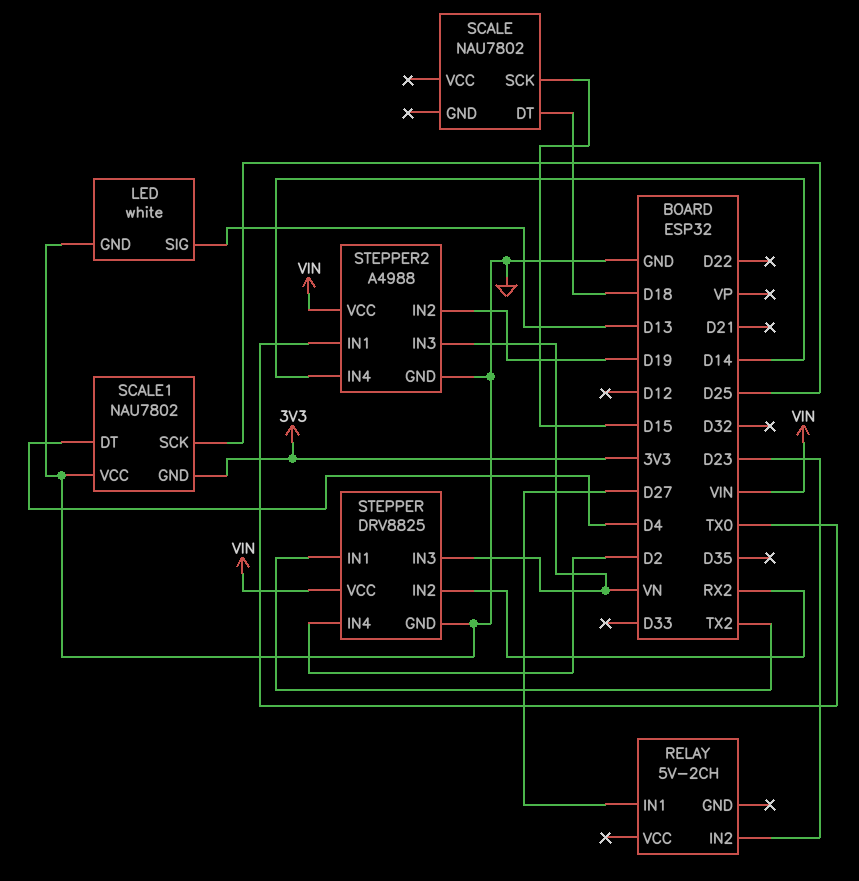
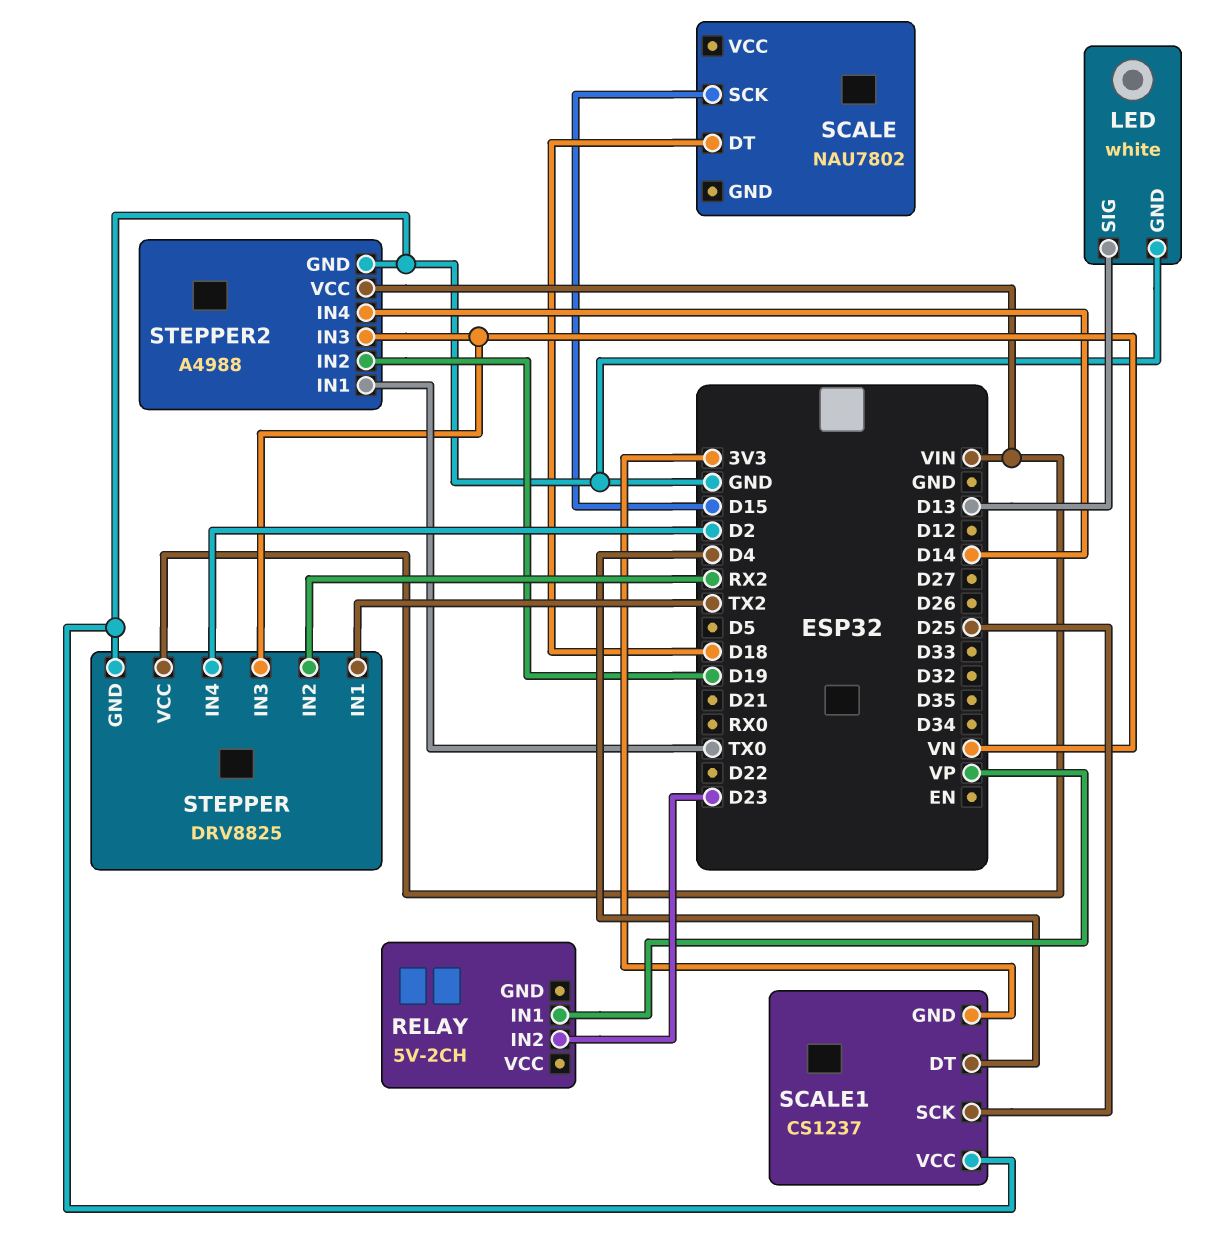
RELAY pin IN1: D27 -> VP
SCALE1: NAU7802 -> CS1237

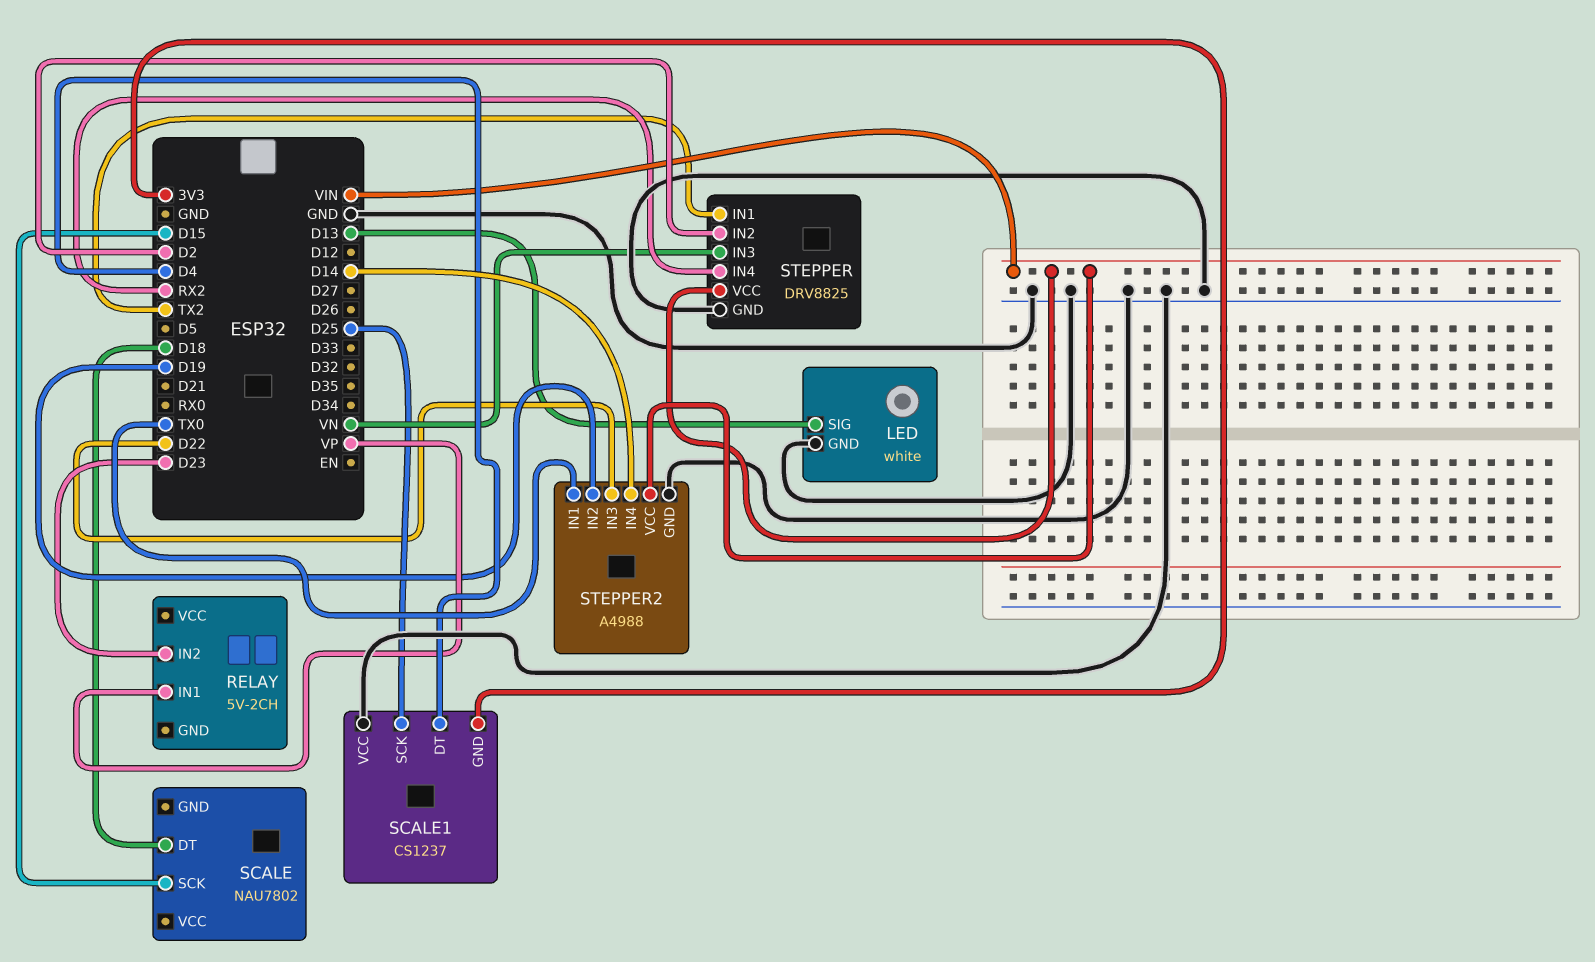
STEPPER pin IN2: RX2 -> D2
STEPPER pin IN4: D2 -> RX2
STEPPER2 pin IN3: VN -> D22

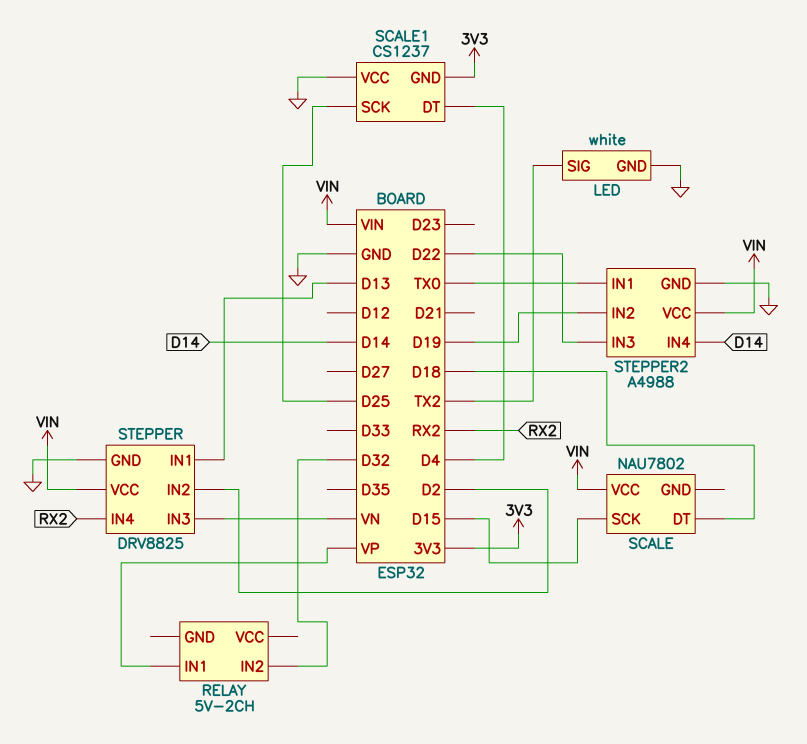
LED pin SIG: D13 -> TX2
RELAY pin IN2: D23 -> D32
SCALE pin VCC: none -> VIN
STEPPER pin IN1: TX2 -> D13

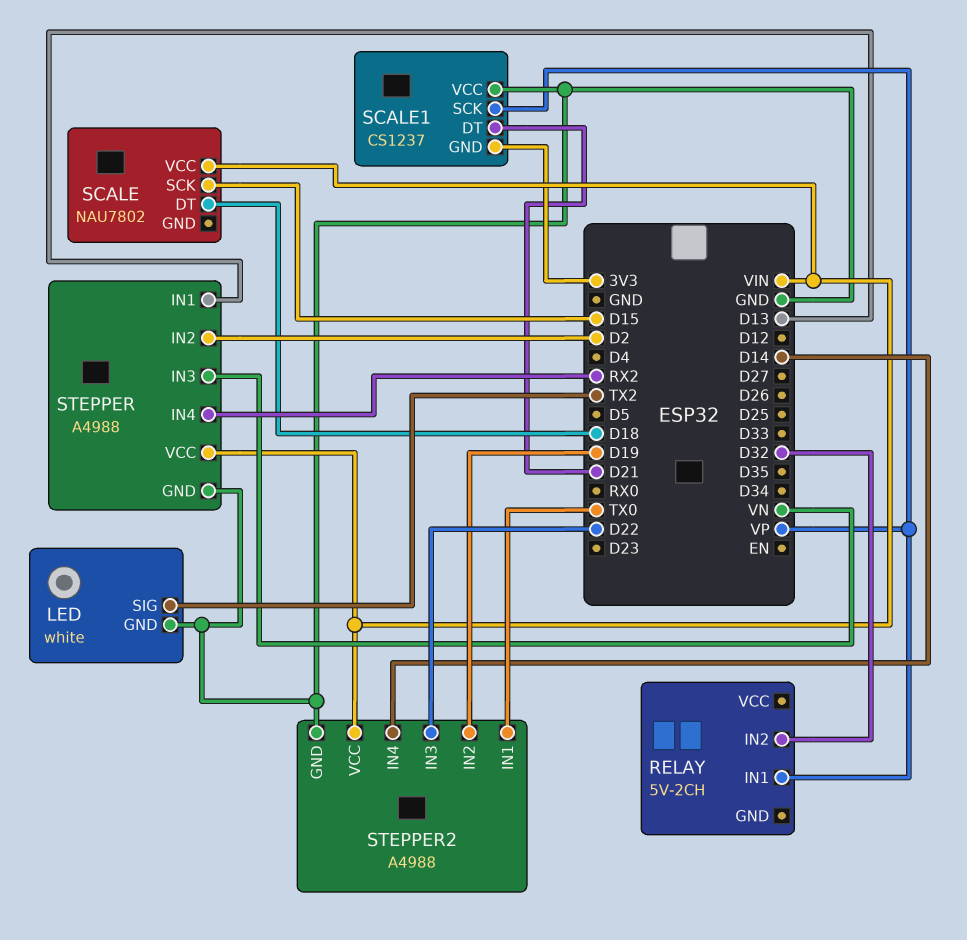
SCALE1 pin DT: D4 -> D21
SCALE1 pin SCK: D25 -> VP
STEPPER: DRV8825 -> A4988

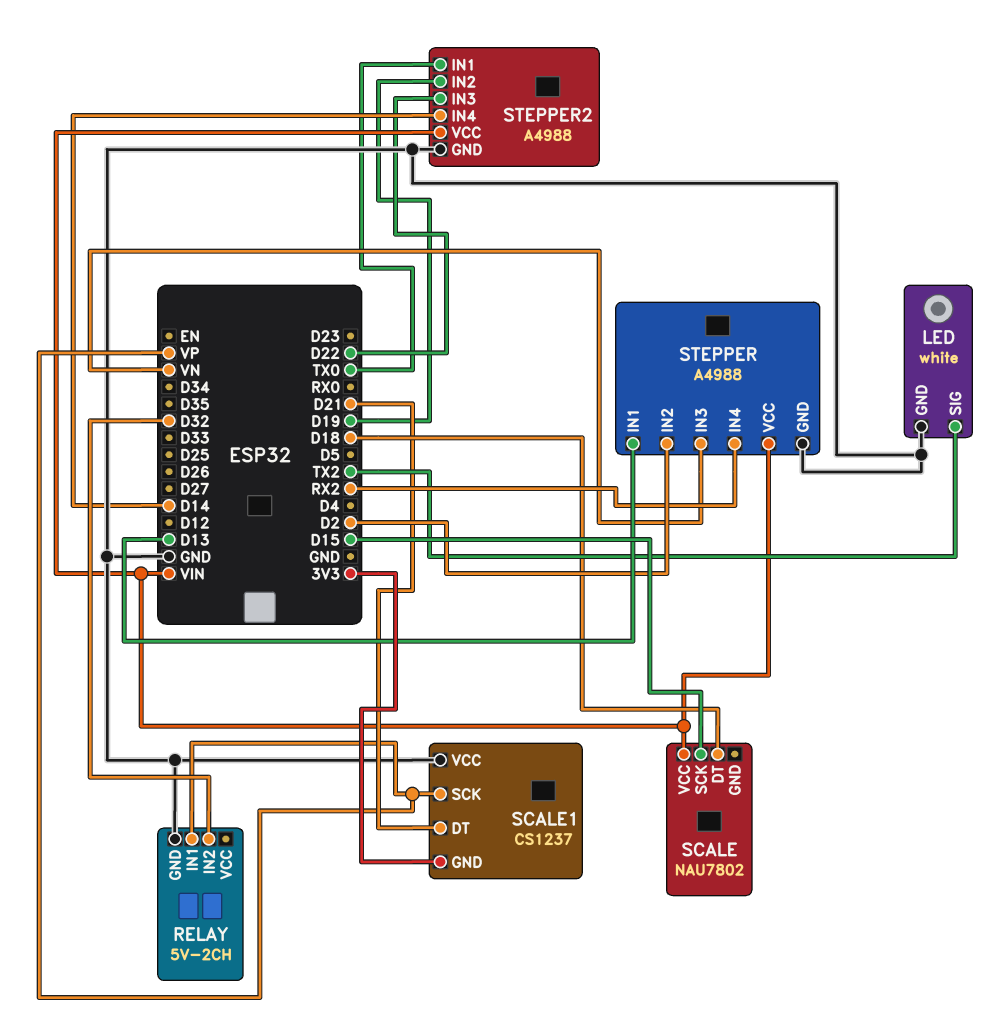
RELAY pin GND: none -> GND

